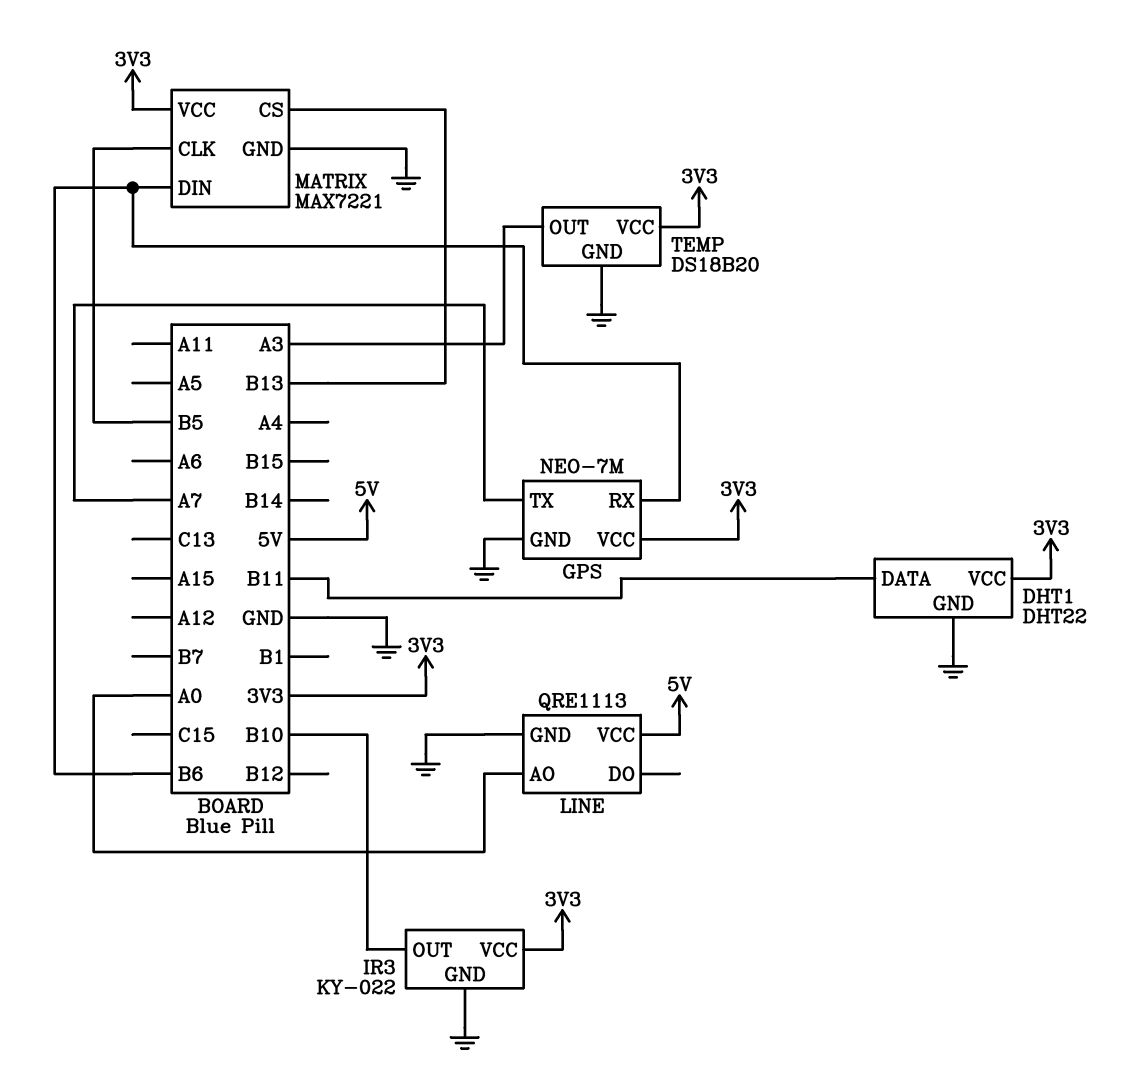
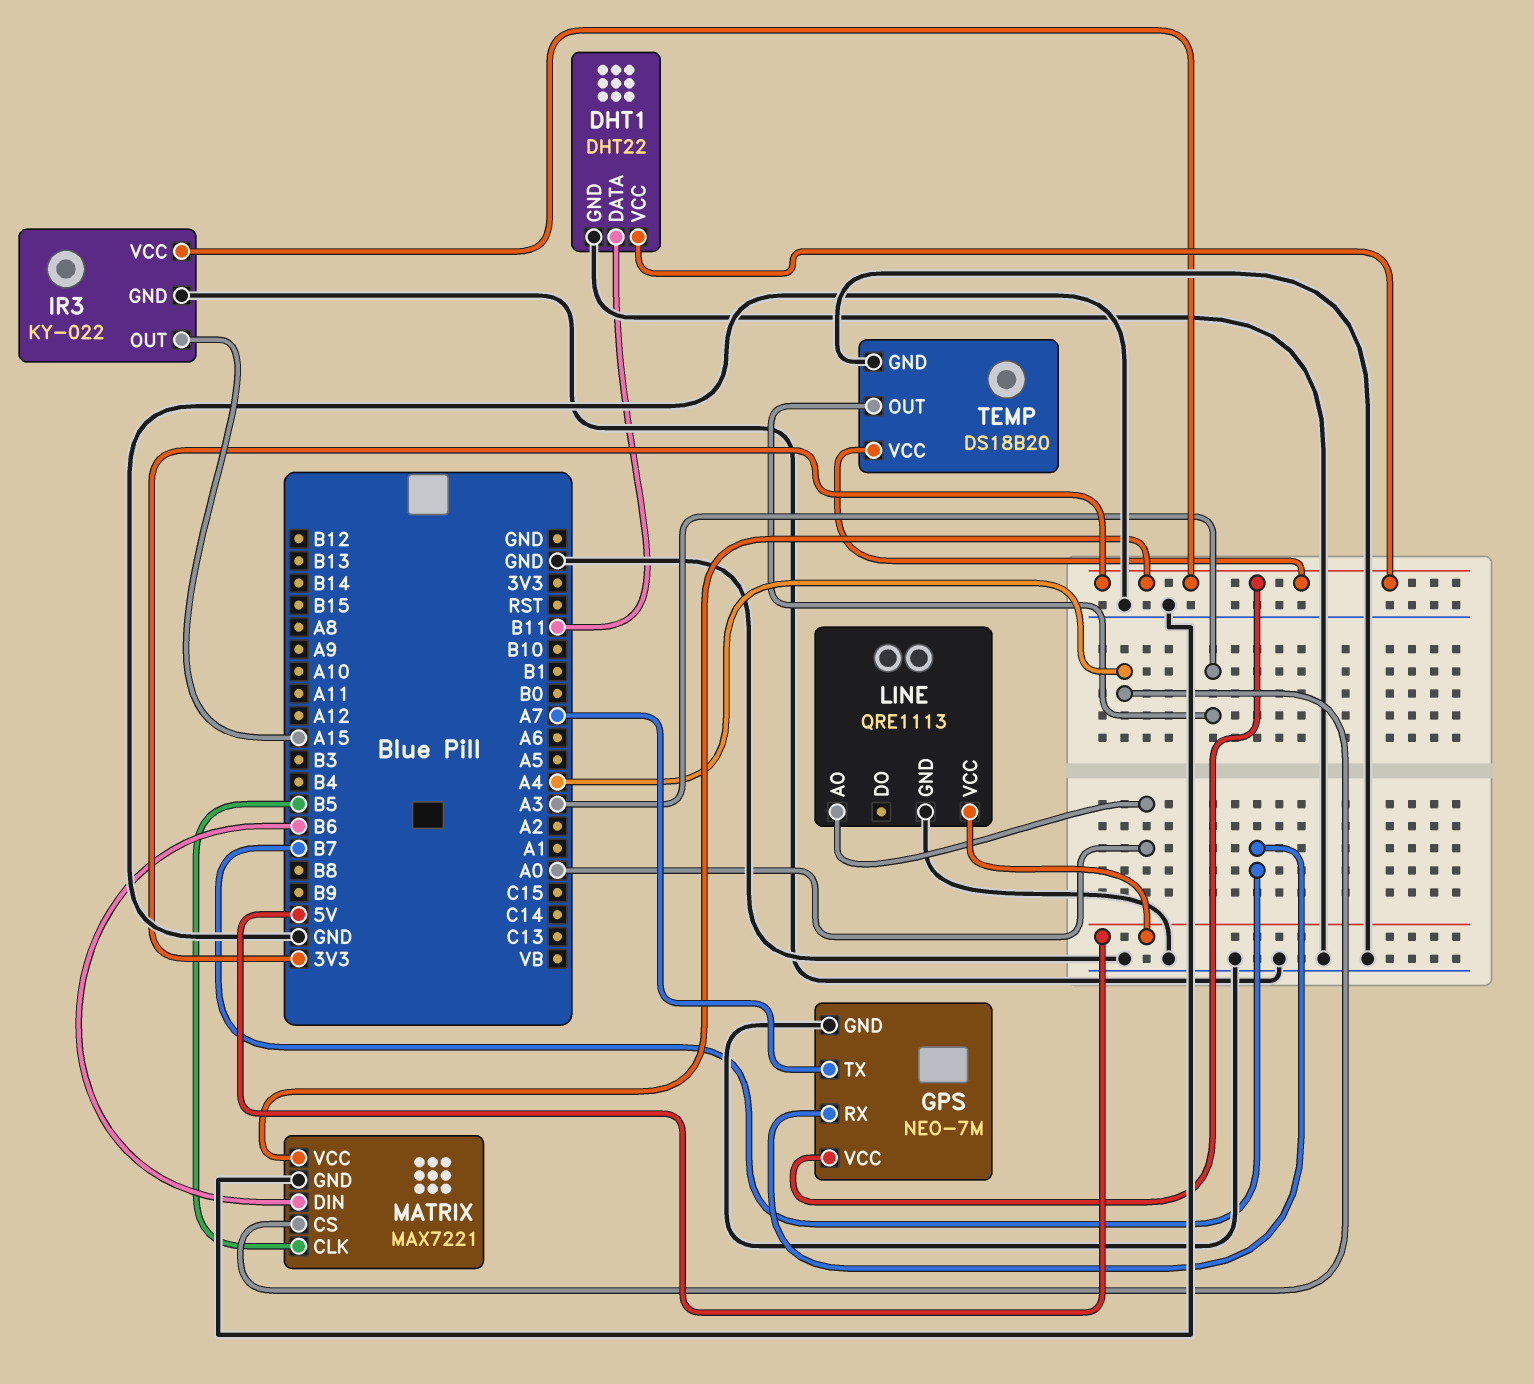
GPS pin RX: B6 -> B7
IR3 pin OUT: B10 -> A15
MATRIX pin CS: B13 -> A4

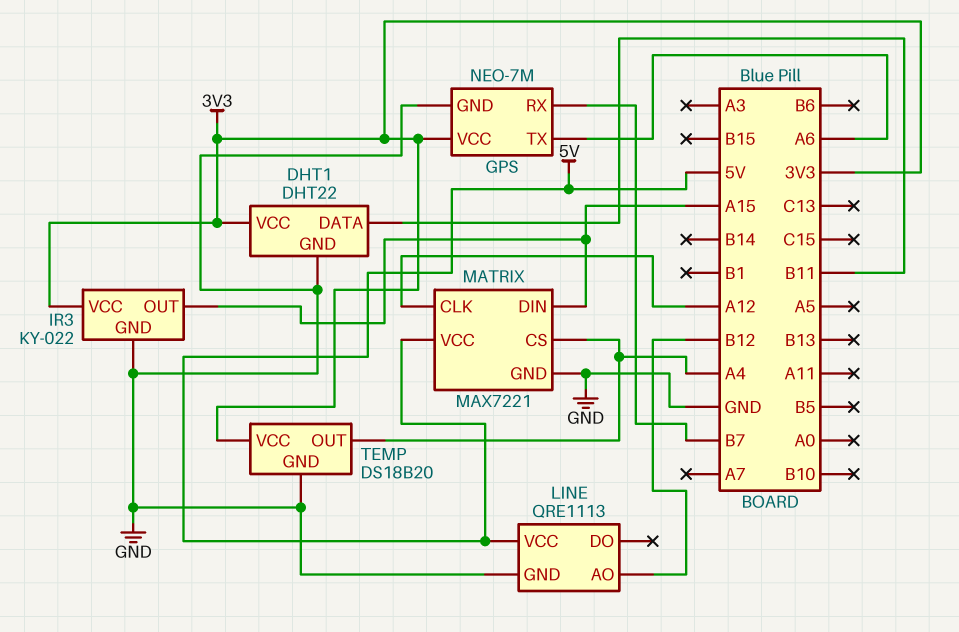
GPS pin TX: A7 -> A6
LINE pin AO: A0 -> B12
MATRIX pin CLK: B5 -> A12
MATRIX pin DIN: B6 -> A15
MATRIX pin VCC: 3V3 -> 5V
TEMP pin OUT: A3 -> A4

